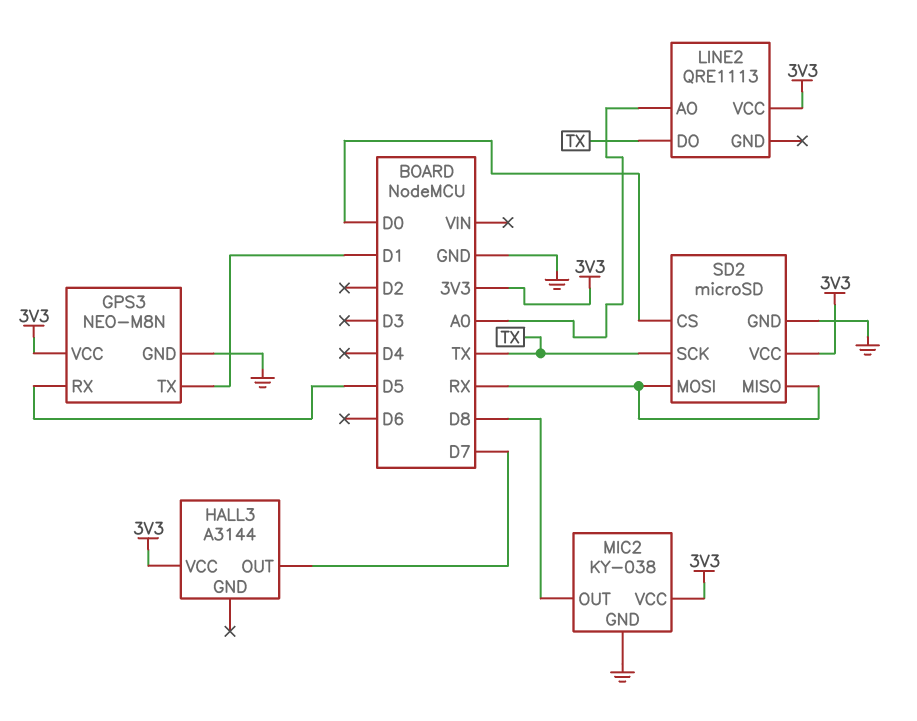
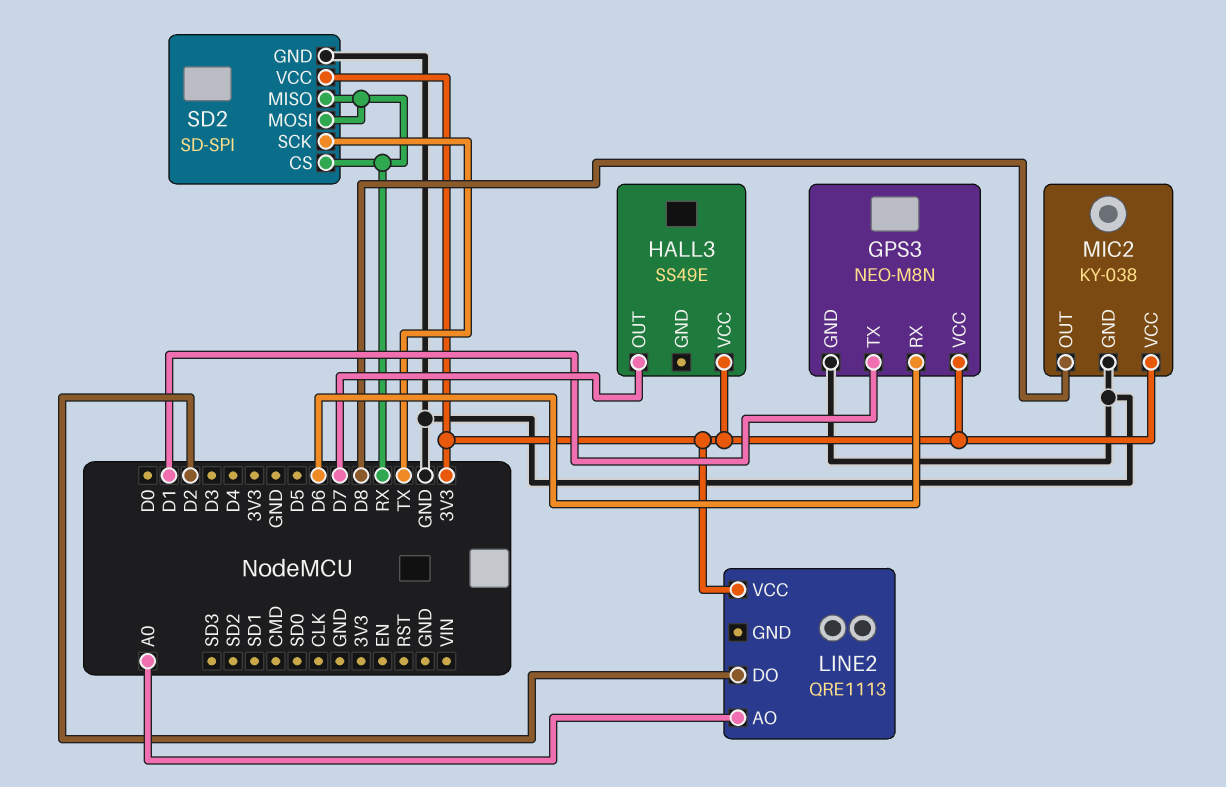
GPS3 pin RX: D5 -> D6
HALL3: A3144 -> SS49E
LINE2 pin DO: TX -> D2
SD2: microSD -> SD-SPI
SD2 pin CS: D0 -> RX

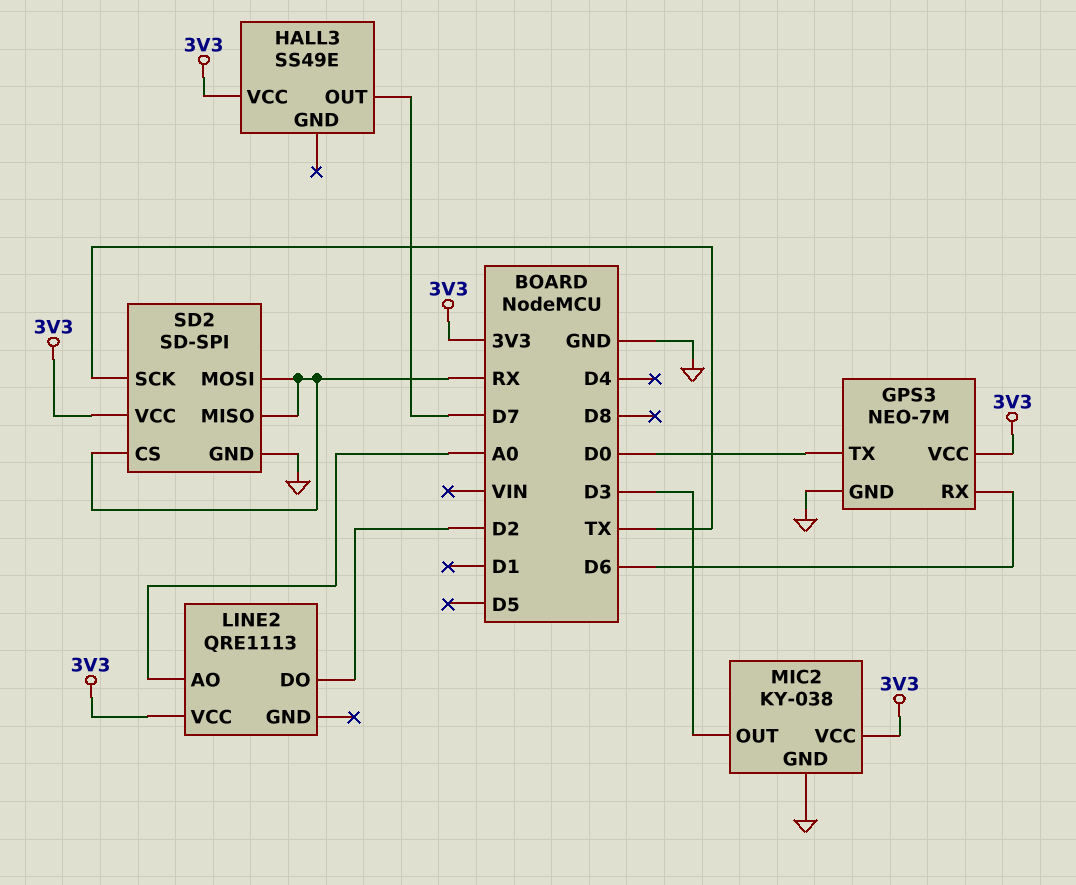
GPS3: NEO-M8N -> NEO-7M
GPS3 pin TX: D1 -> D0
MIC2 pin OUT: D8 -> D3

